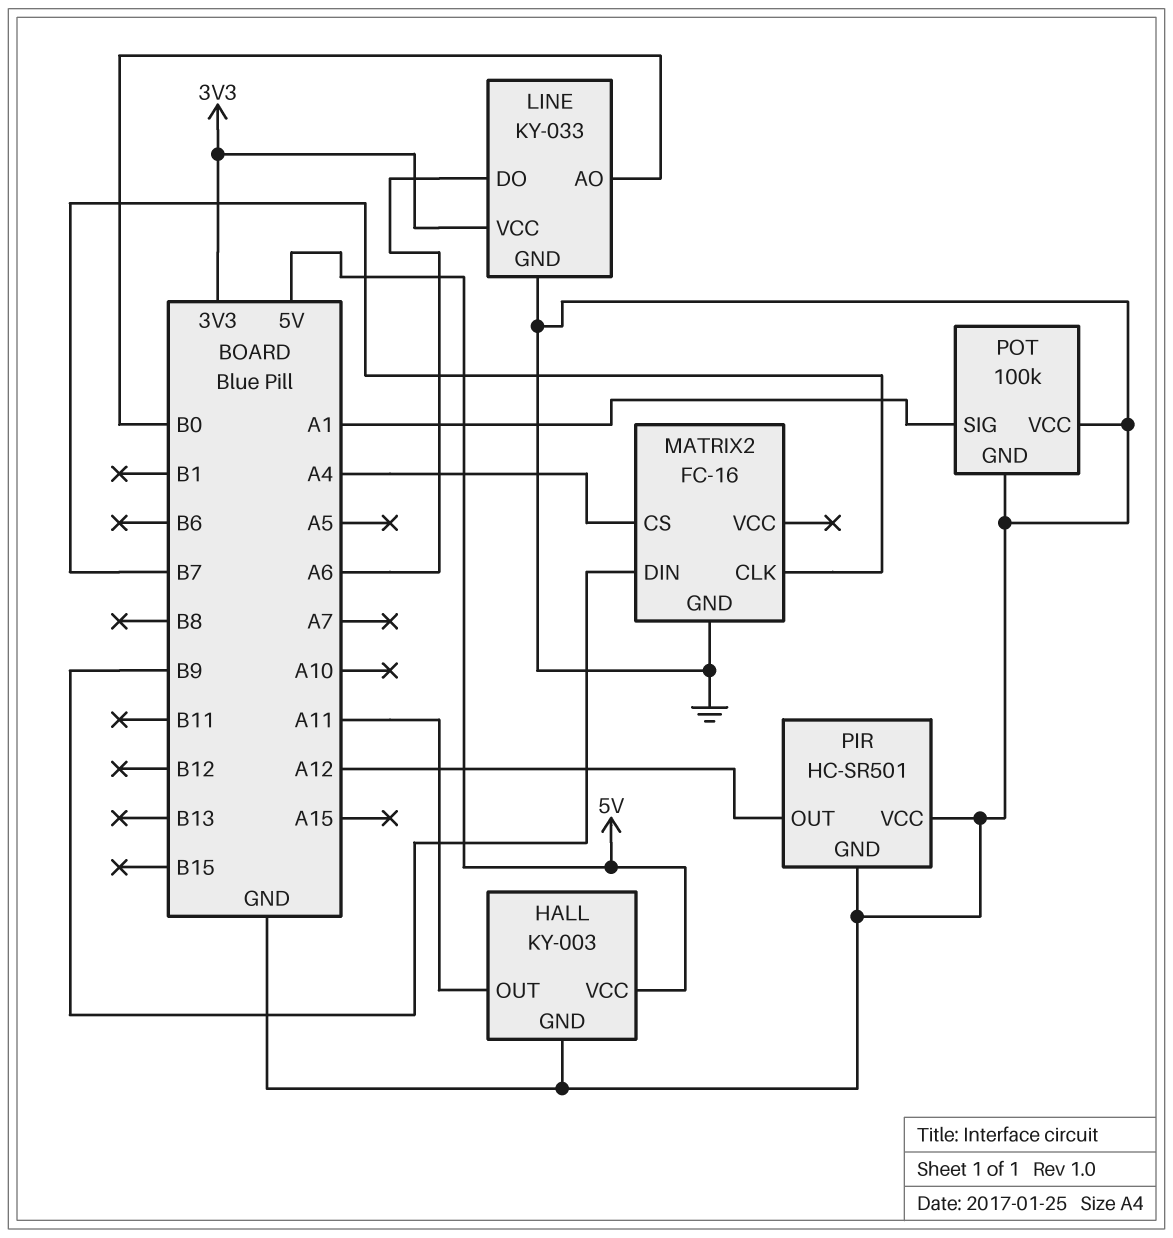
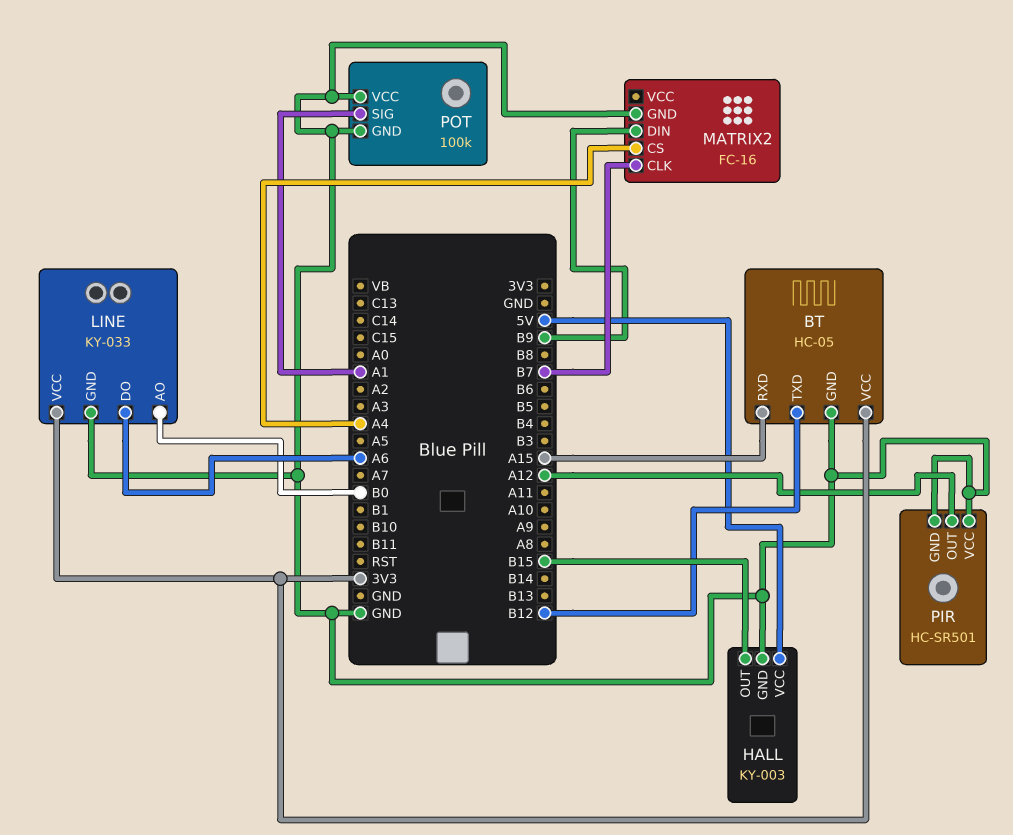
BT: none -> HC-05
BT pin GND: none -> GND
BT pin RXD: none -> A15
BT pin TXD: none -> B12
BT pin VCC: none -> 3V3
HALL pin OUT: A11 -> B15

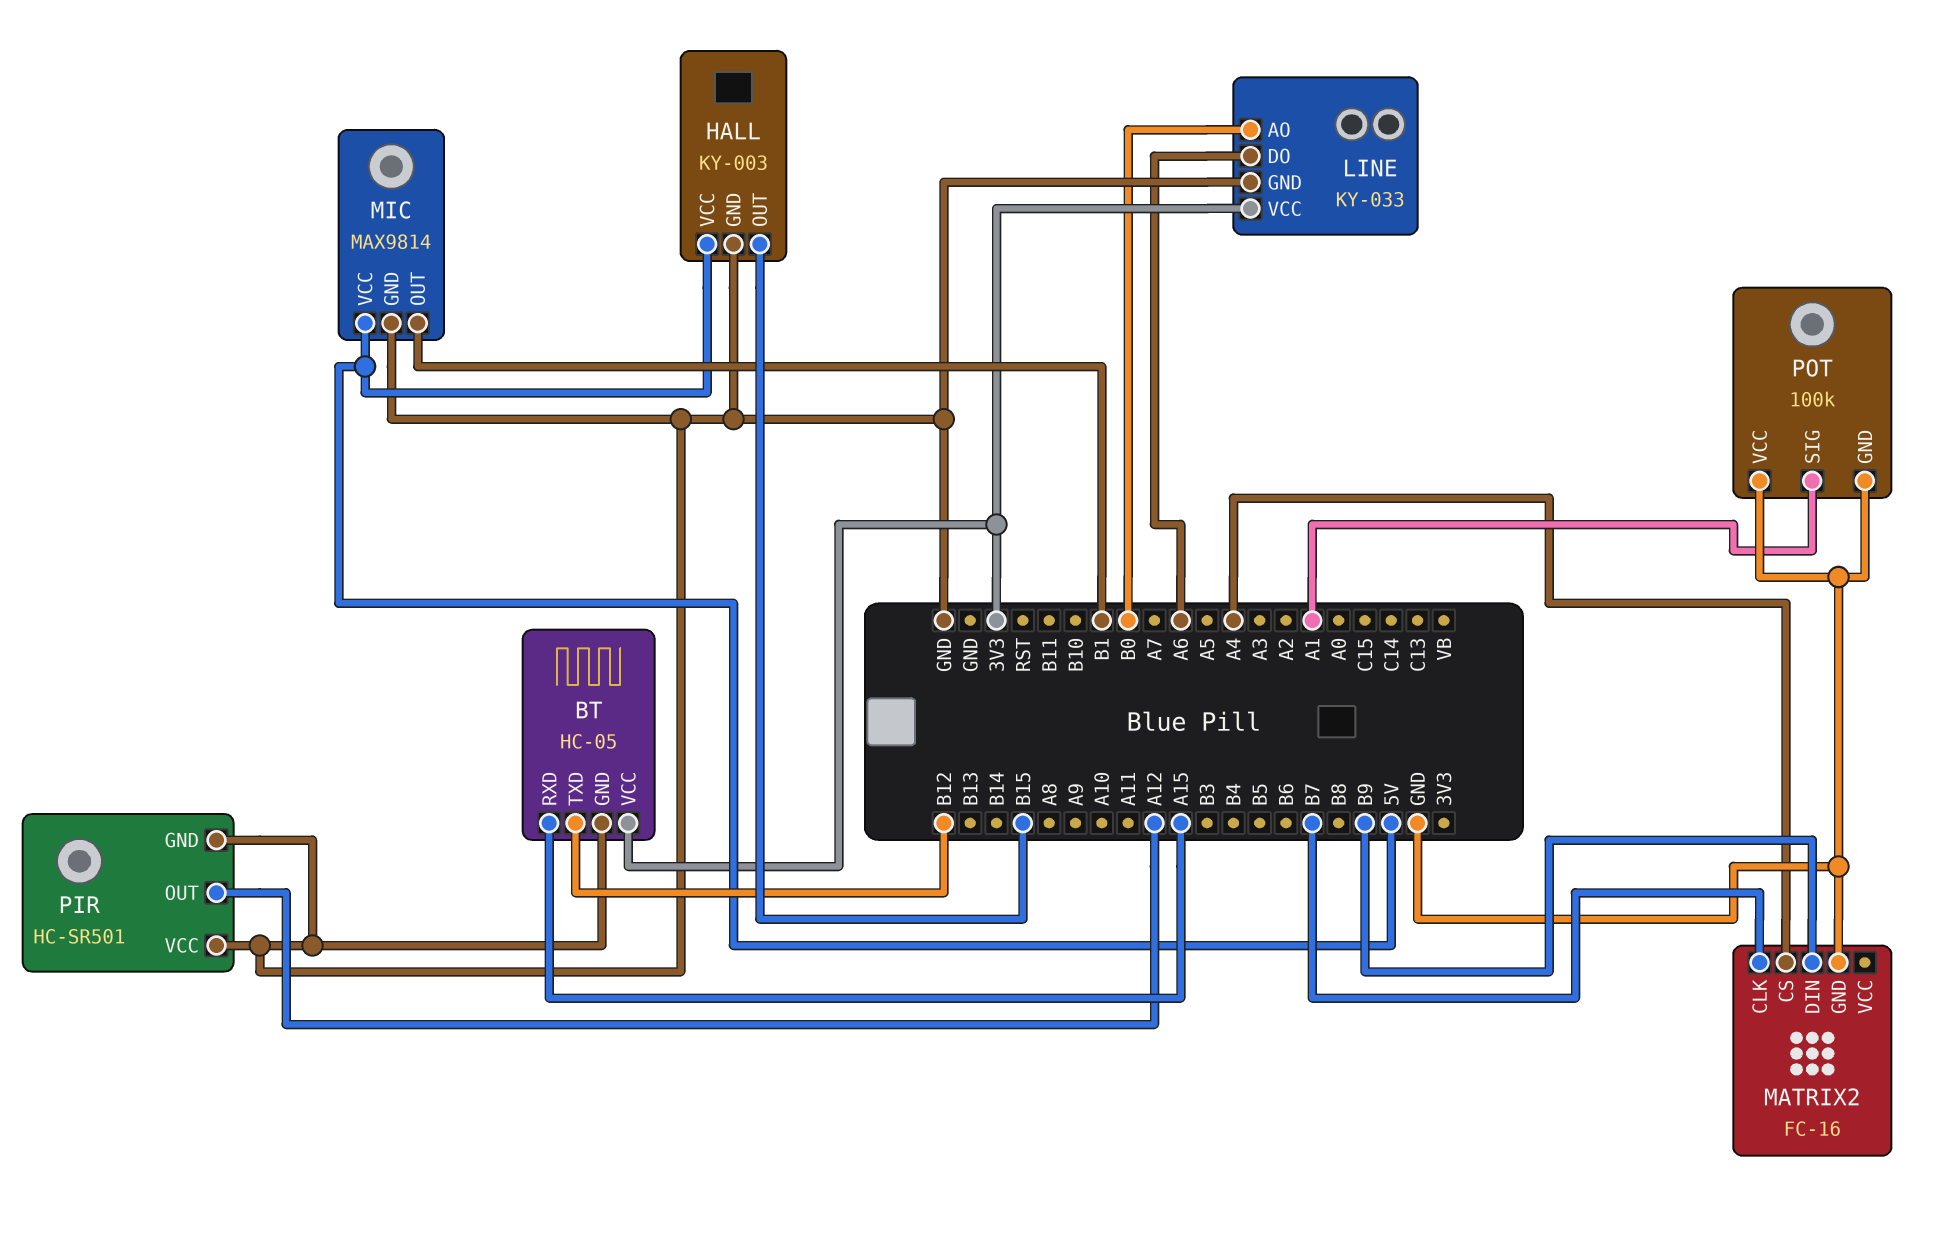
MIC: none -> MAX9814
MIC pin GND: none -> GND
MIC pin OUT: none -> B1
MIC pin VCC: none -> 5V

